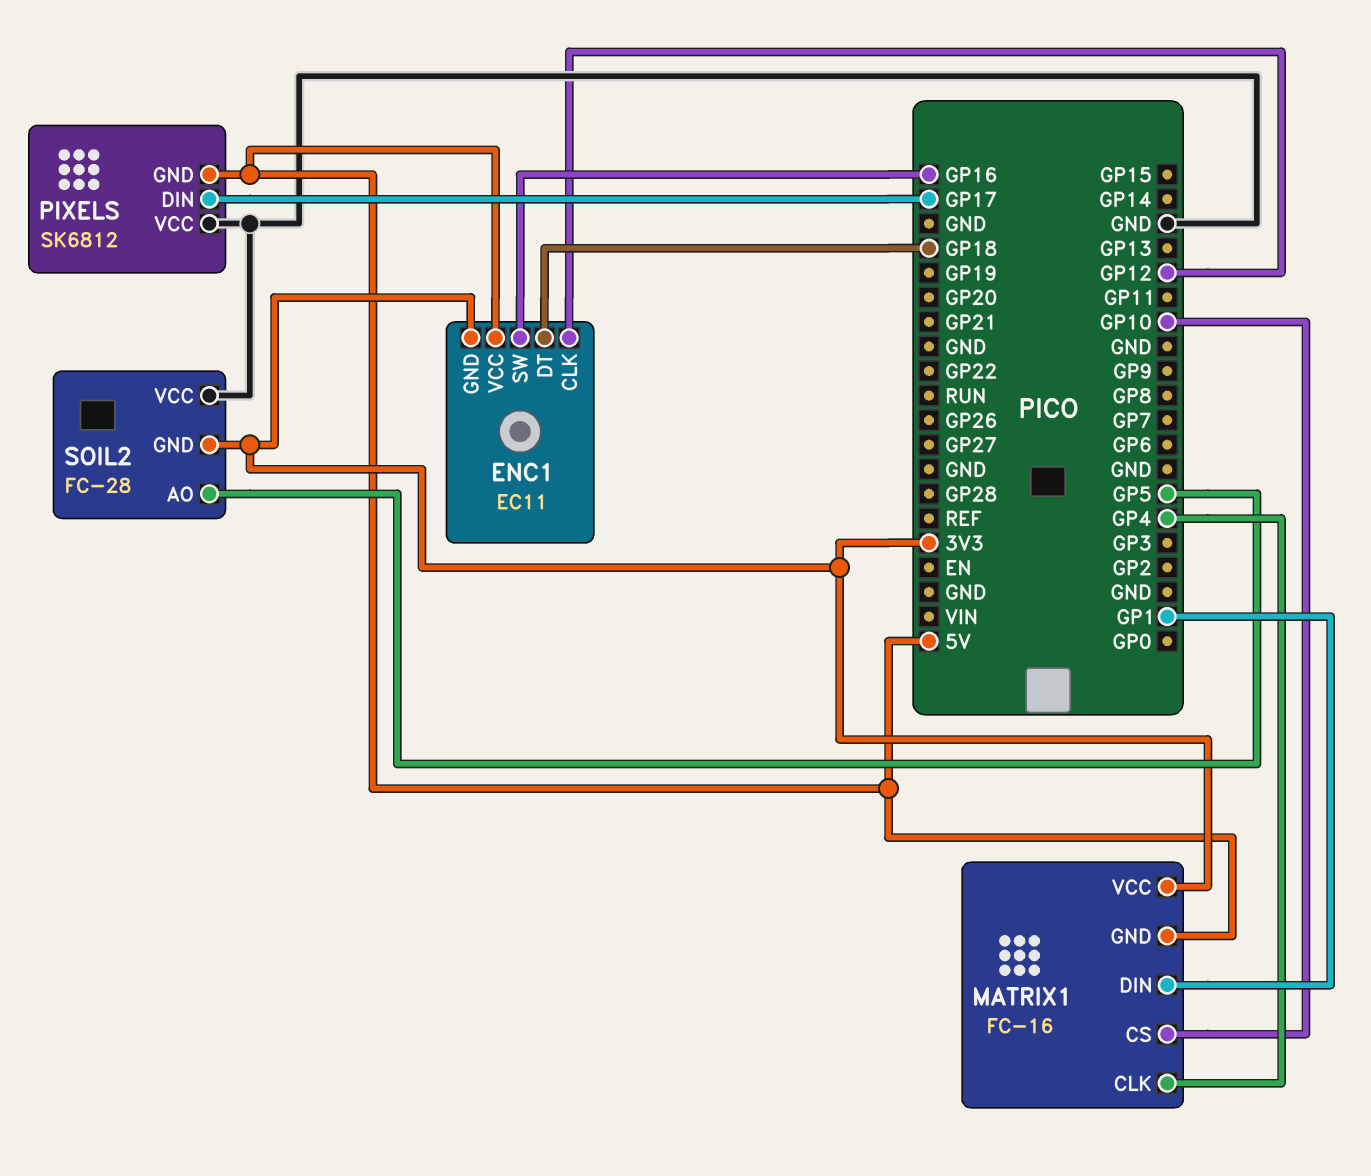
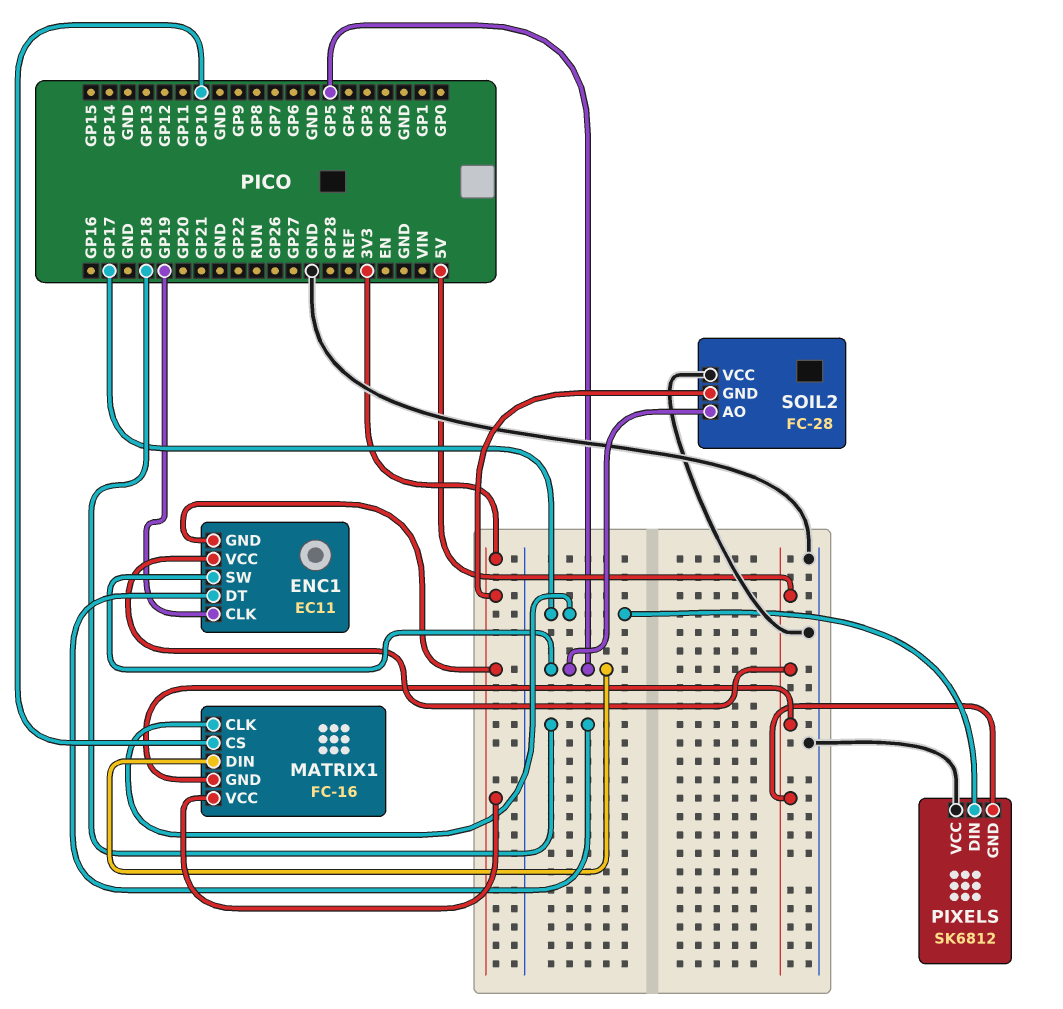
ENC1 pin CLK: GP12 -> GP19
ENC1 pin SW: GP16 -> GP5
MATRIX1 pin CLK: GP4 -> GP17
MATRIX1 pin DIN: GP1 -> GP5

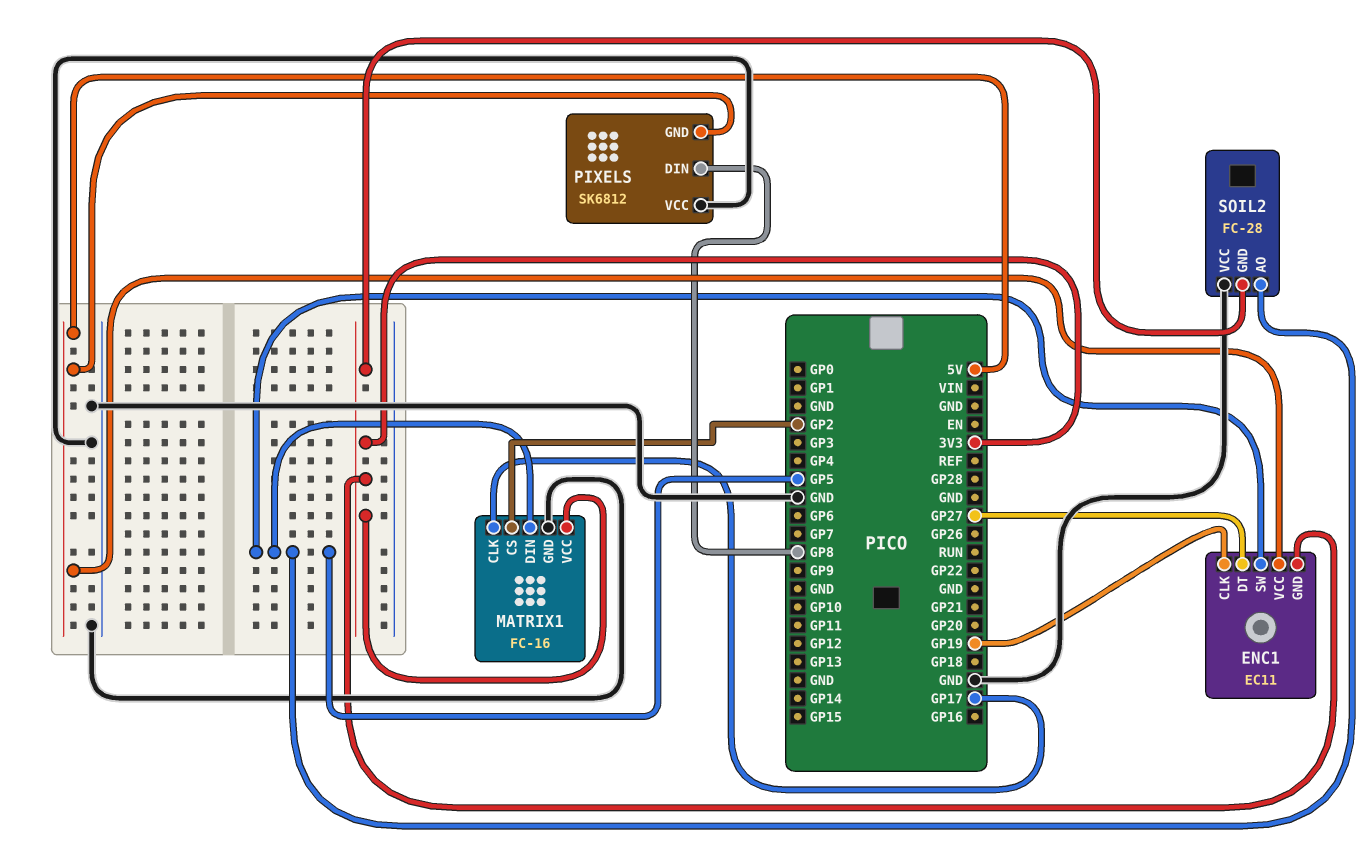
ENC1 pin DT: GP18 -> GP27
MATRIX1 pin CS: GP10 -> GP2
MATRIX1 pin GND: 5V -> GND
PIXELS pin DIN: GP17 -> GP8

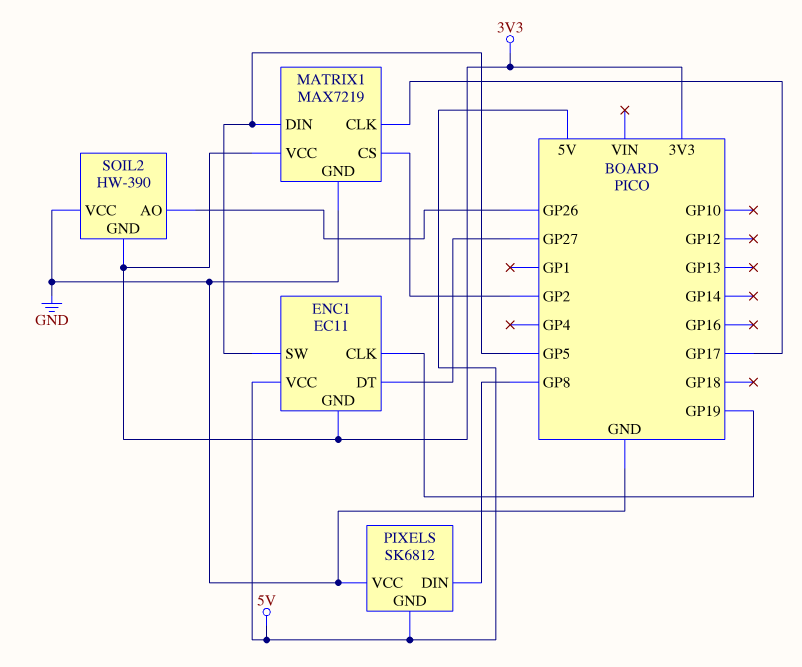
MATRIX1: FC-16 -> MAX7219
SOIL2: FC-28 -> HW-390
SOIL2 pin AO: GP5 -> GP26

